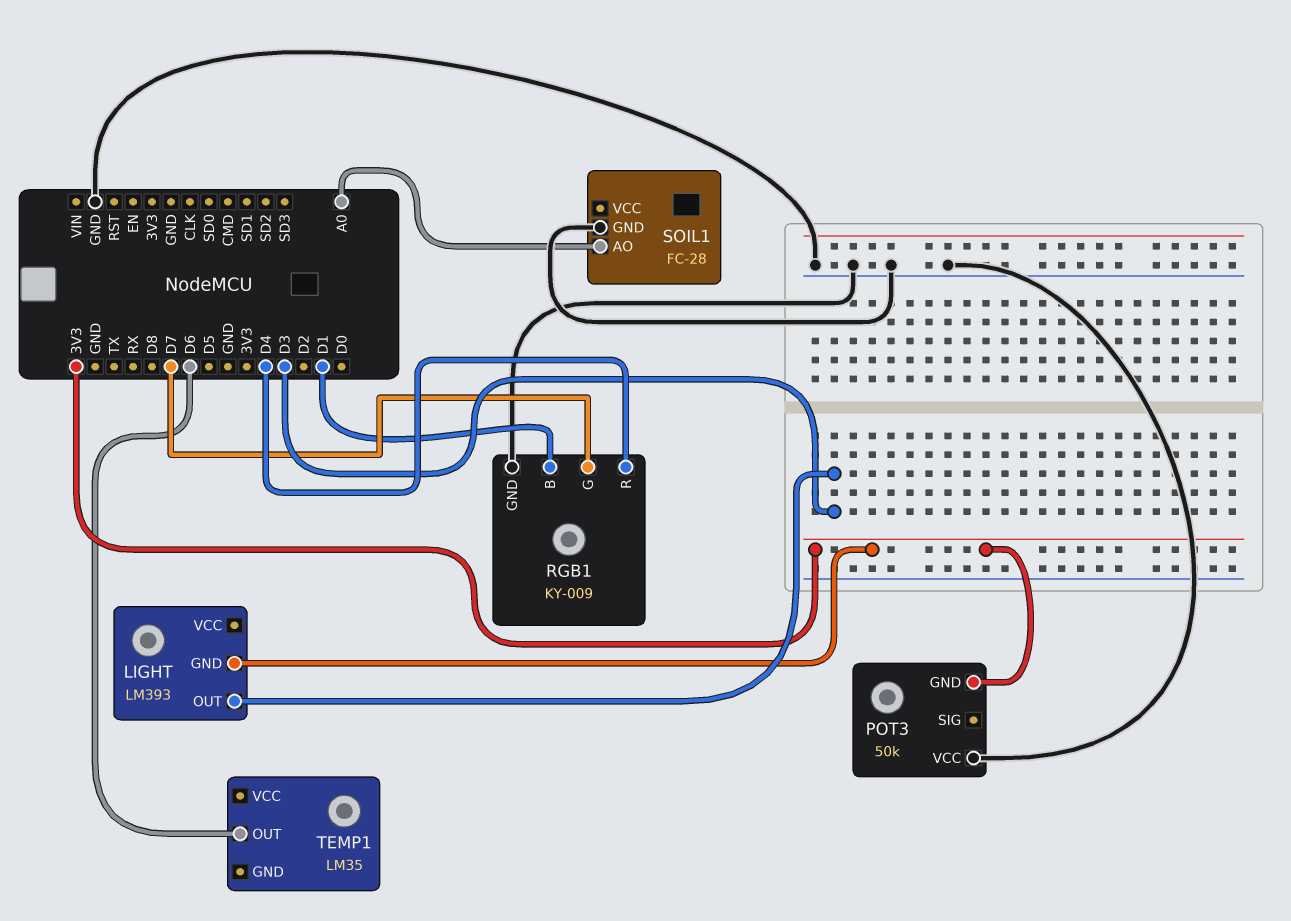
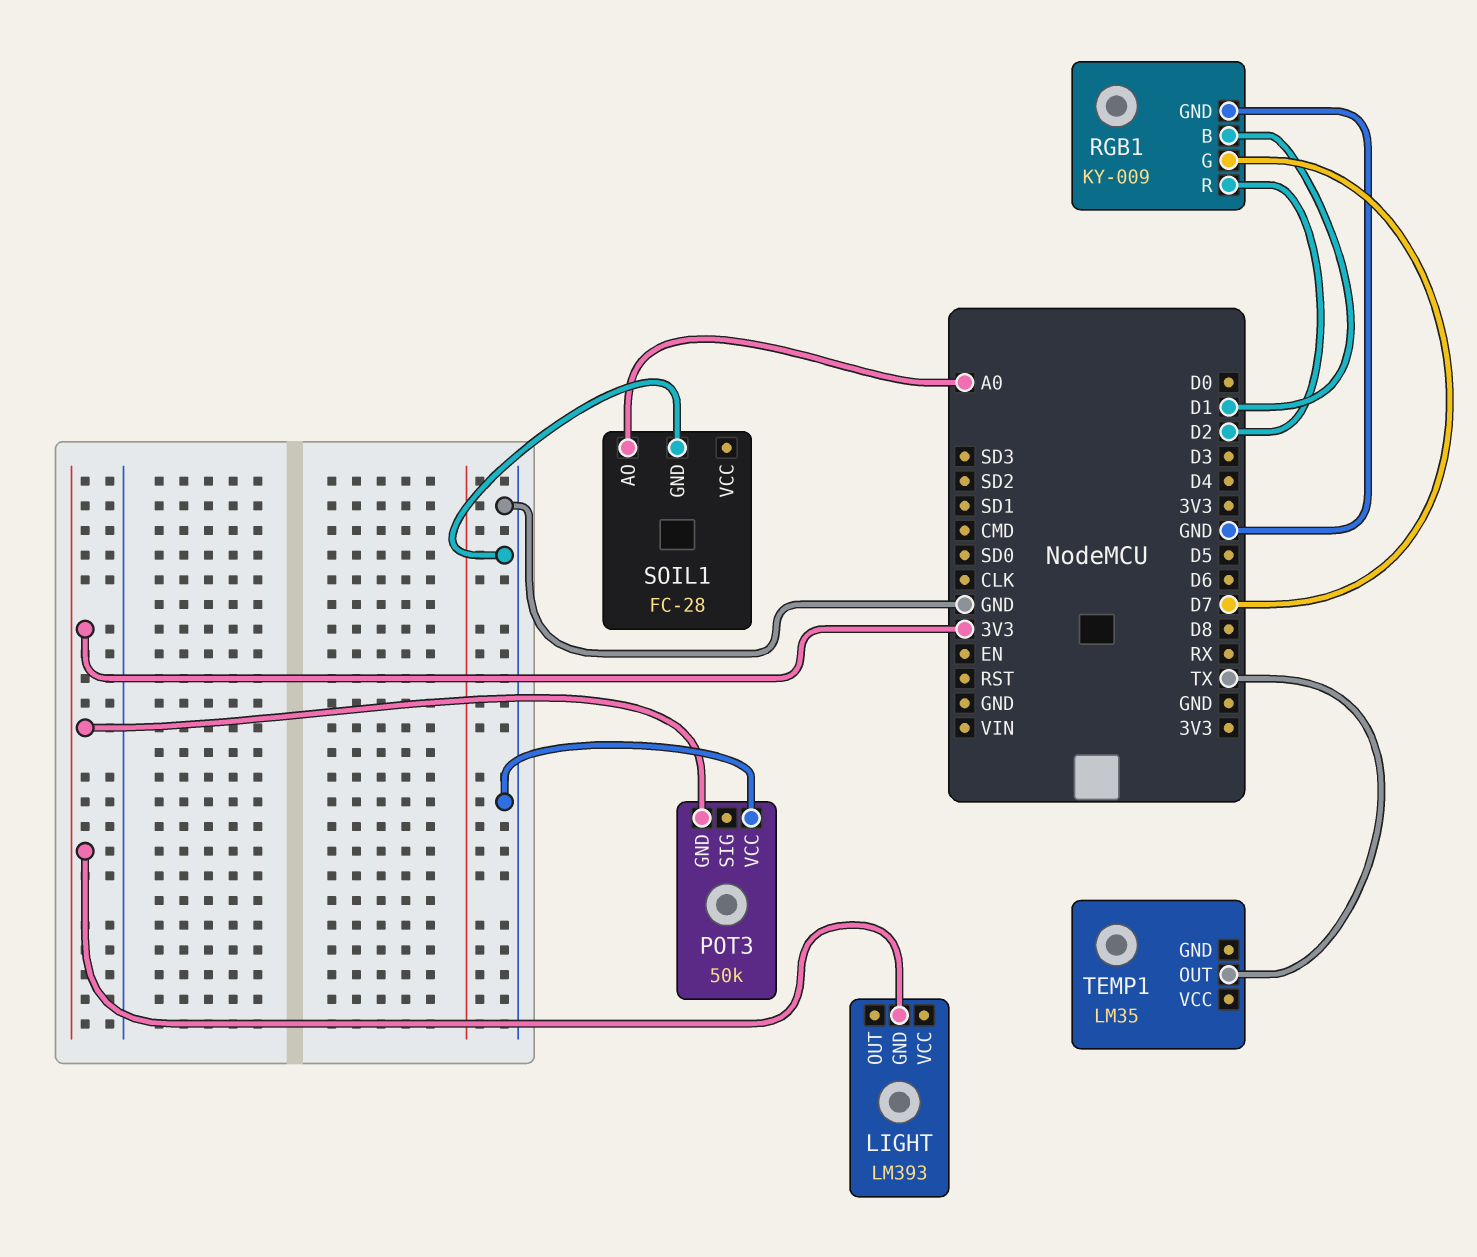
LIGHT pin OUT: D3 -> none
RGB1 pin R: D4 -> D2
TEMP1 pin OUT: D6 -> TX

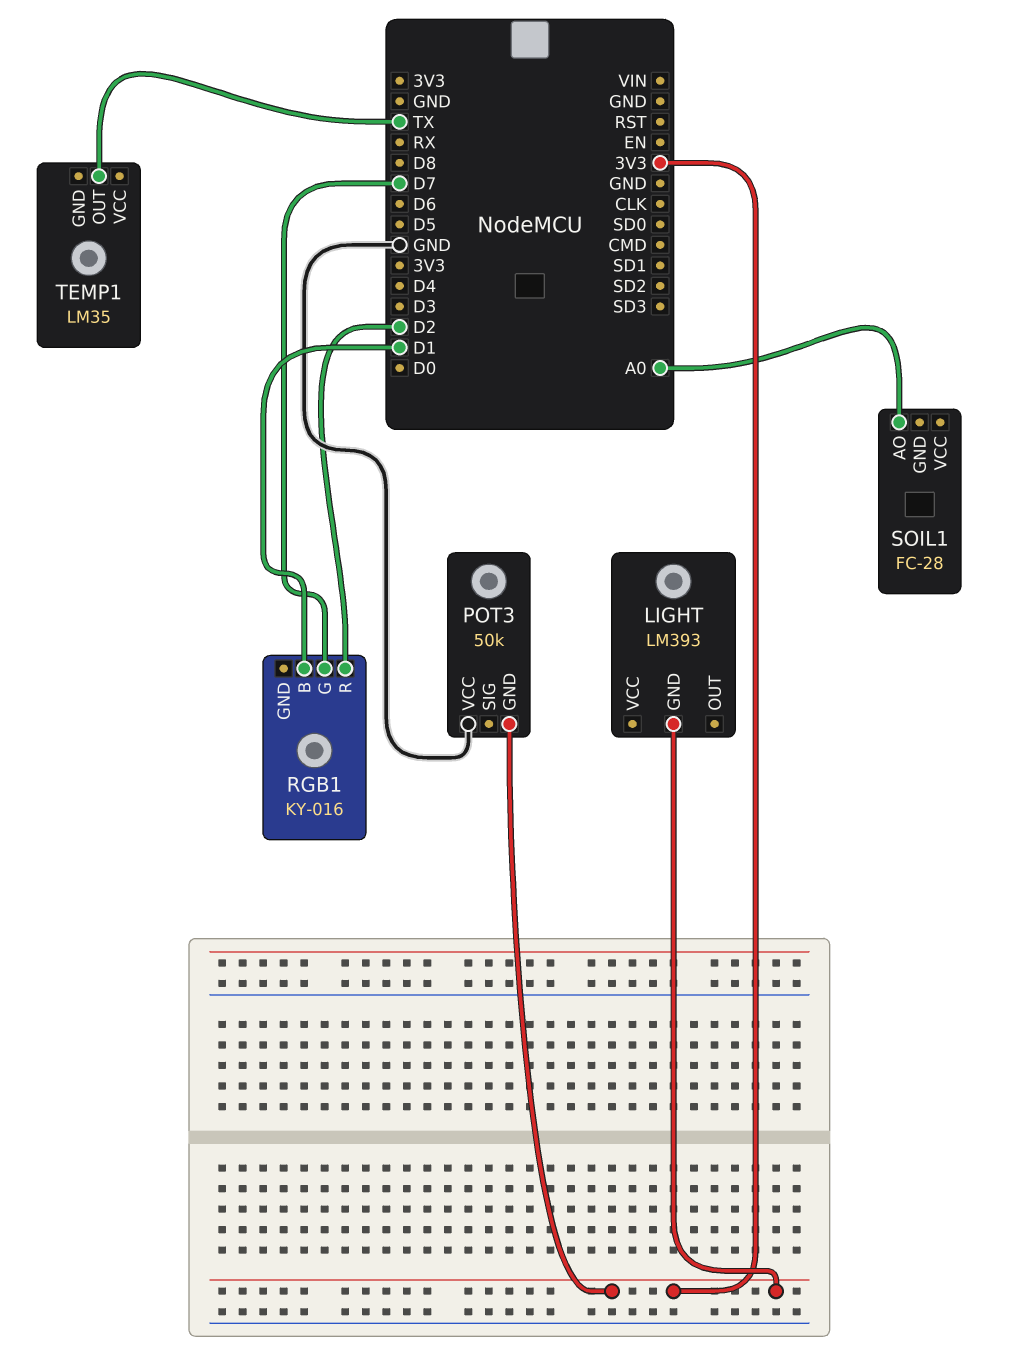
RGB1: KY-009 -> KY-016
RGB1 pin GND: GND -> none
SOIL1 pin GND: GND -> none

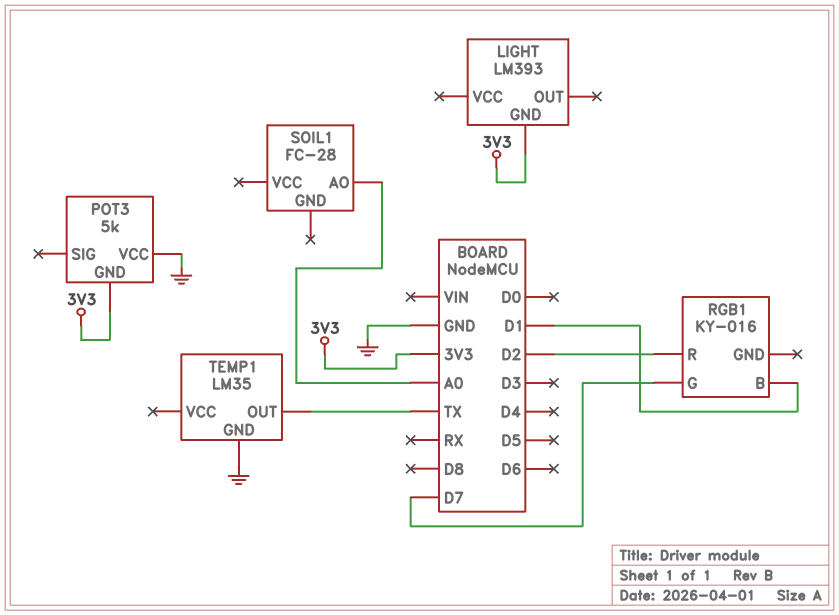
POT3: 50k -> 5k
TEMP1 pin GND: none -> GND

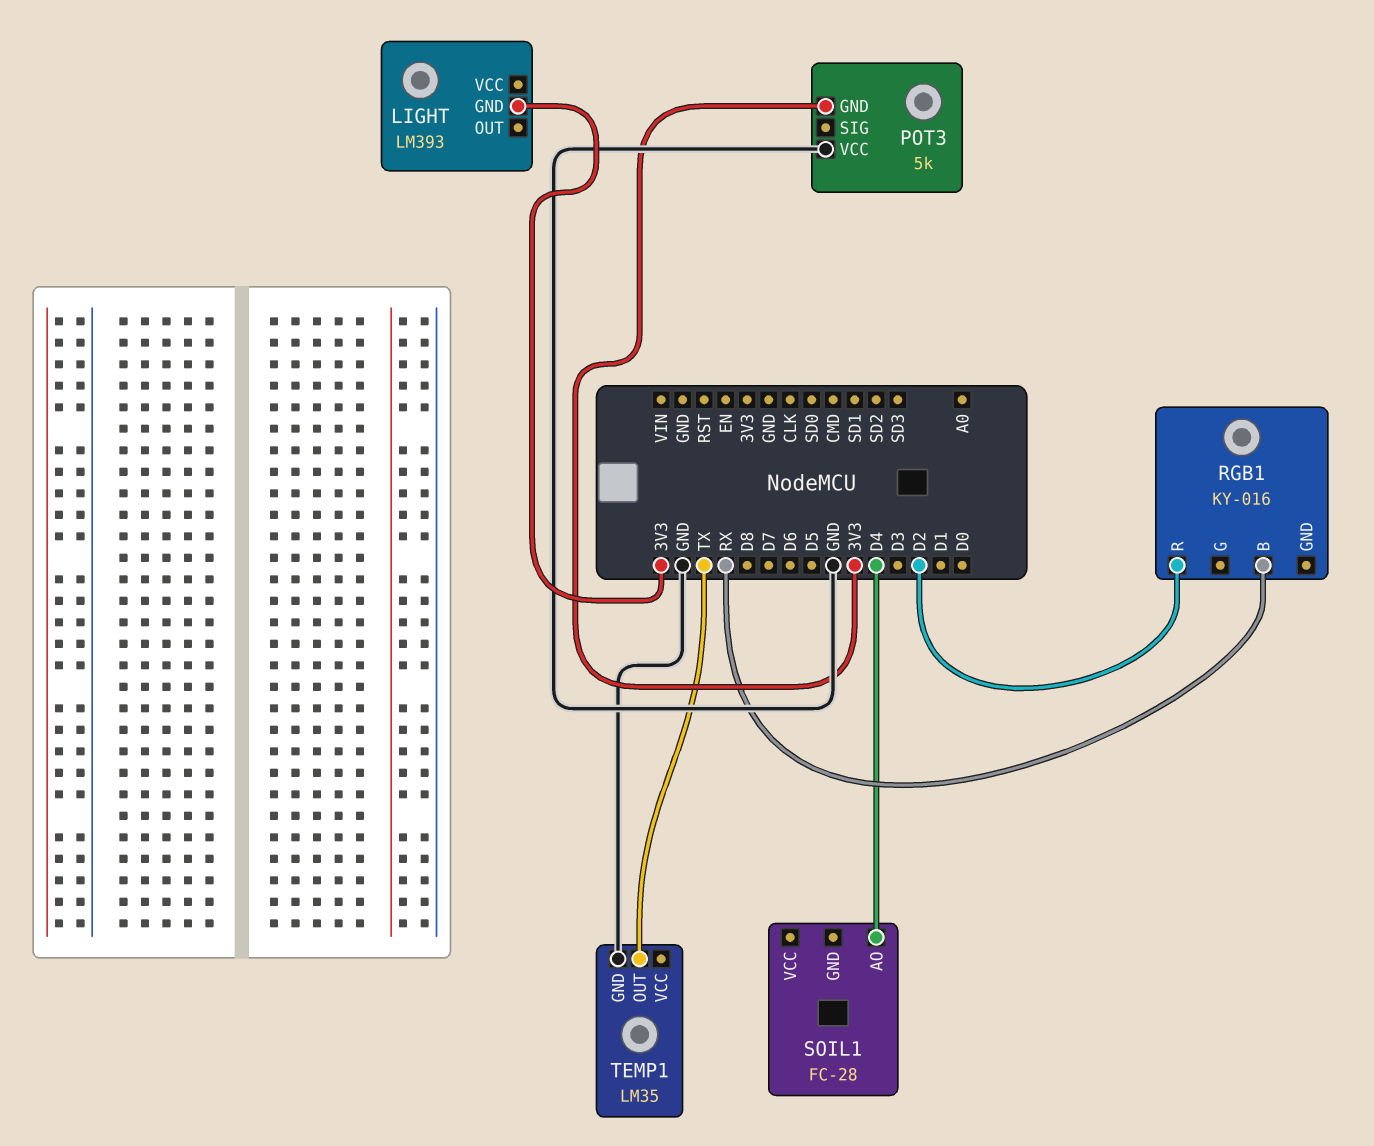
RGB1 pin B: D1 -> RX
RGB1 pin G: D7 -> none
SOIL1 pin AO: A0 -> D4

